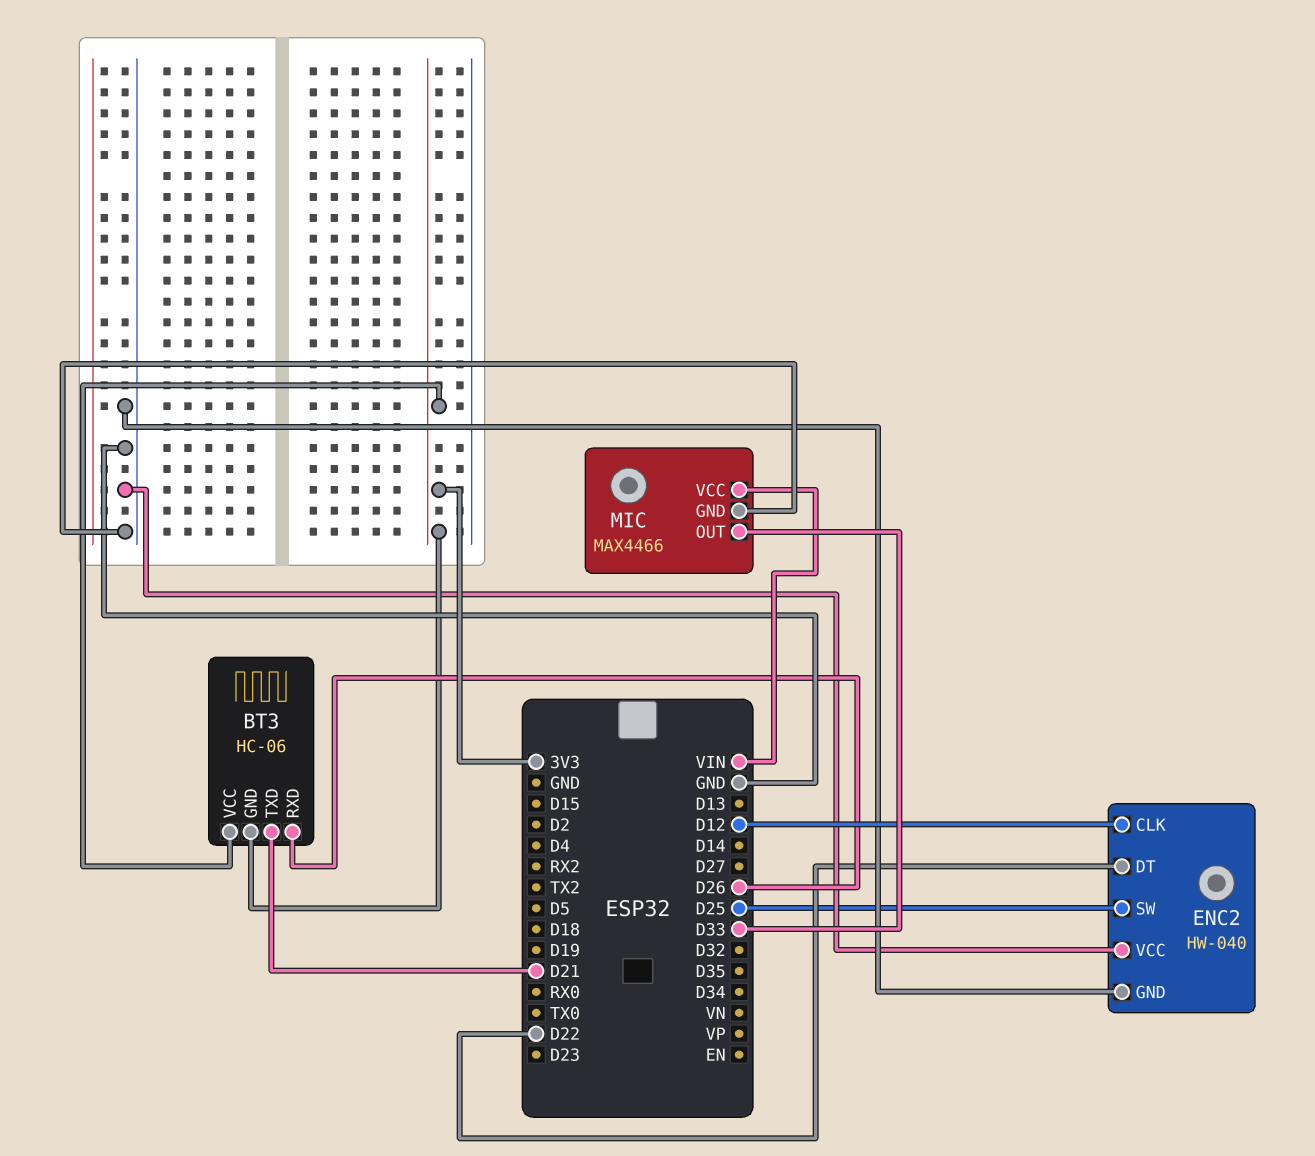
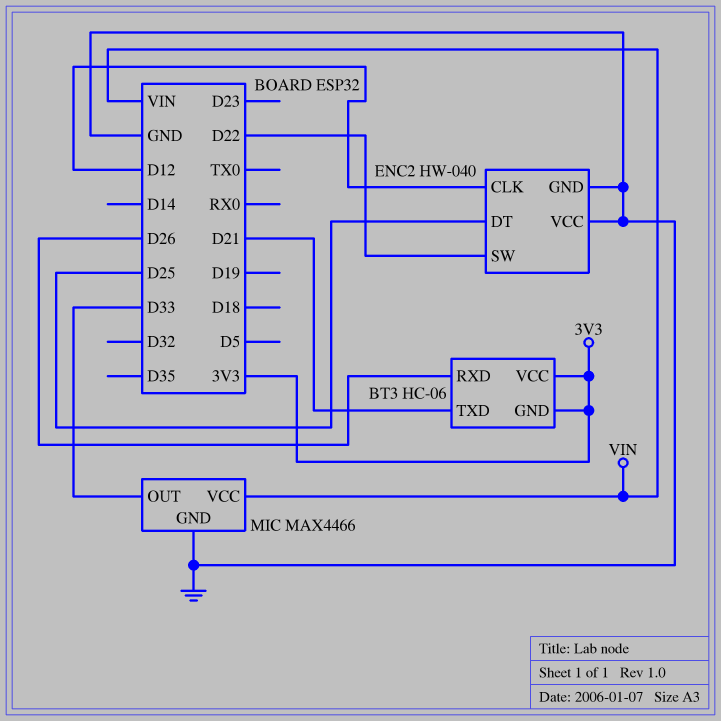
ENC2 pin DT: D22 -> D25
ENC2 pin SW: D25 -> D22

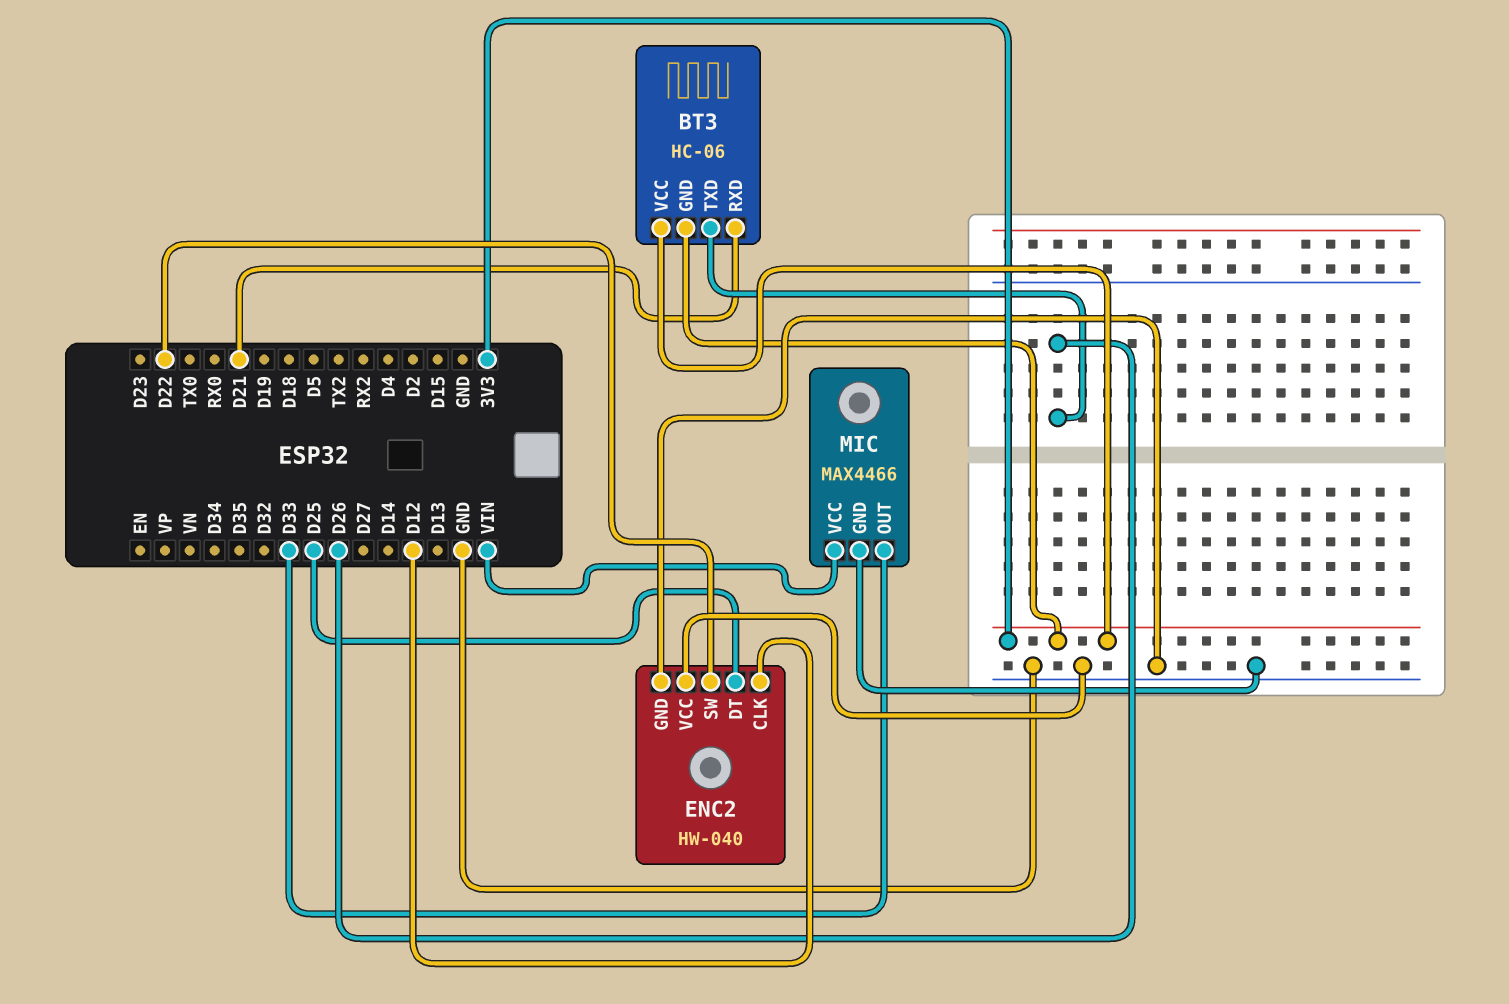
BT3 pin RXD: D26 -> D21
BT3 pin TXD: D21 -> D26

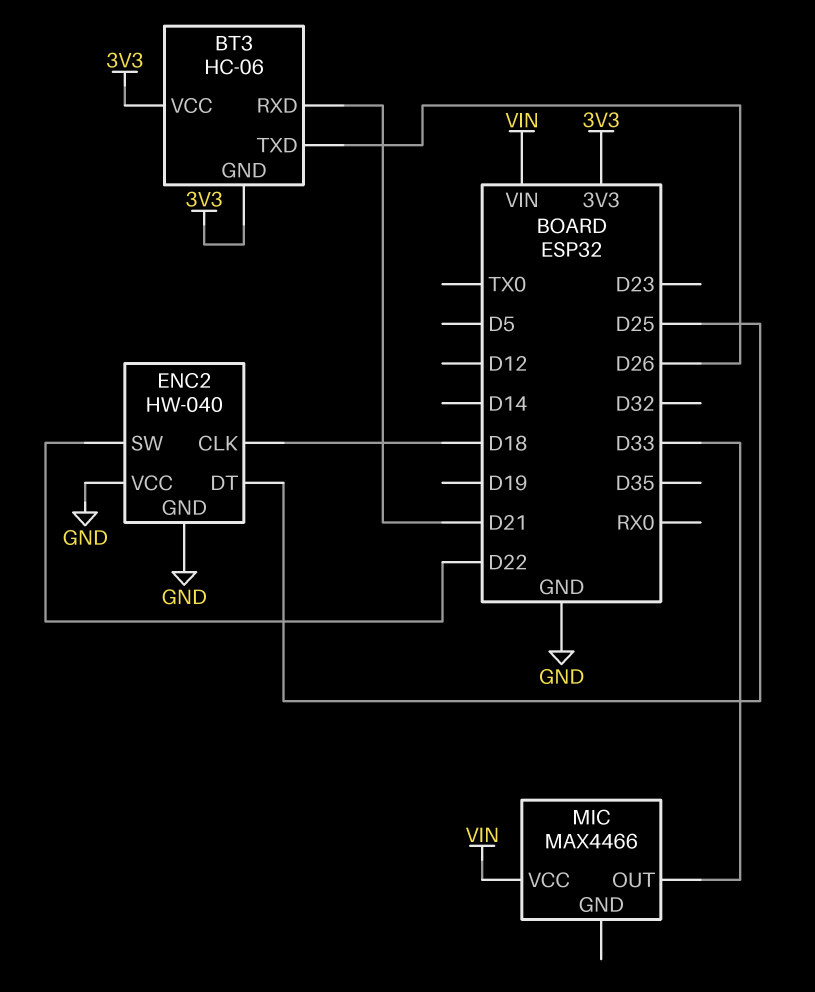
ENC2 pin CLK: D12 -> D18
MIC pin GND: GND -> none

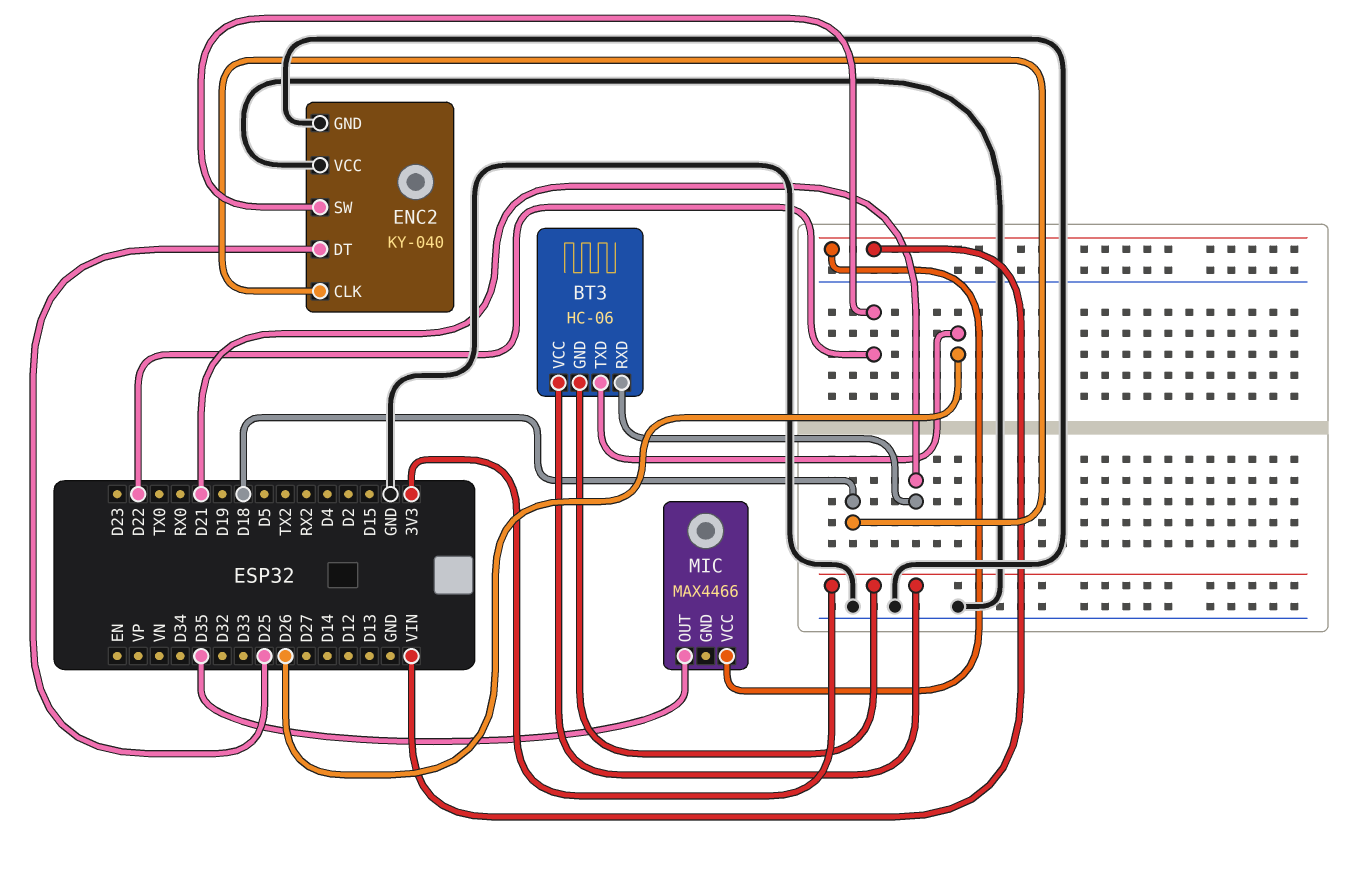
ENC2: HW-040 -> KY-040
MIC pin OUT: D33 -> D35

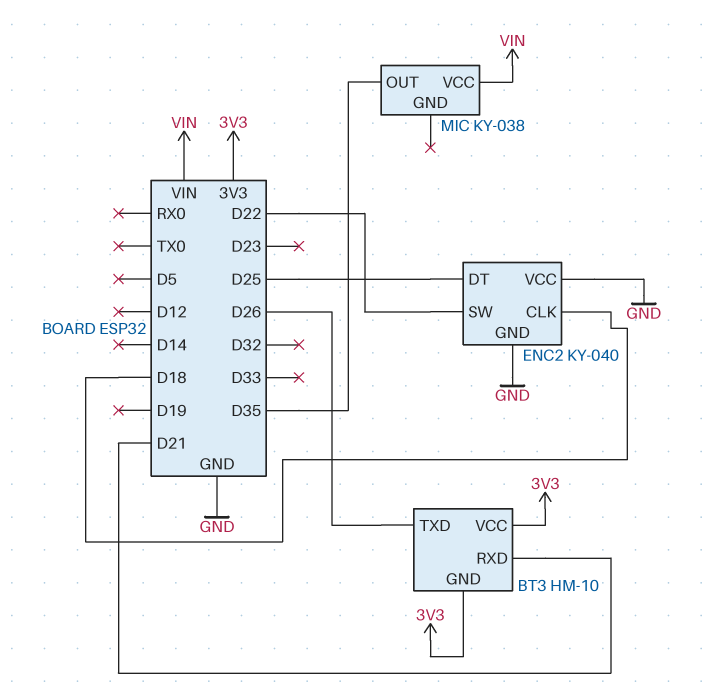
BT3: HC-06 -> HM-10
MIC: MAX4466 -> KY-038

